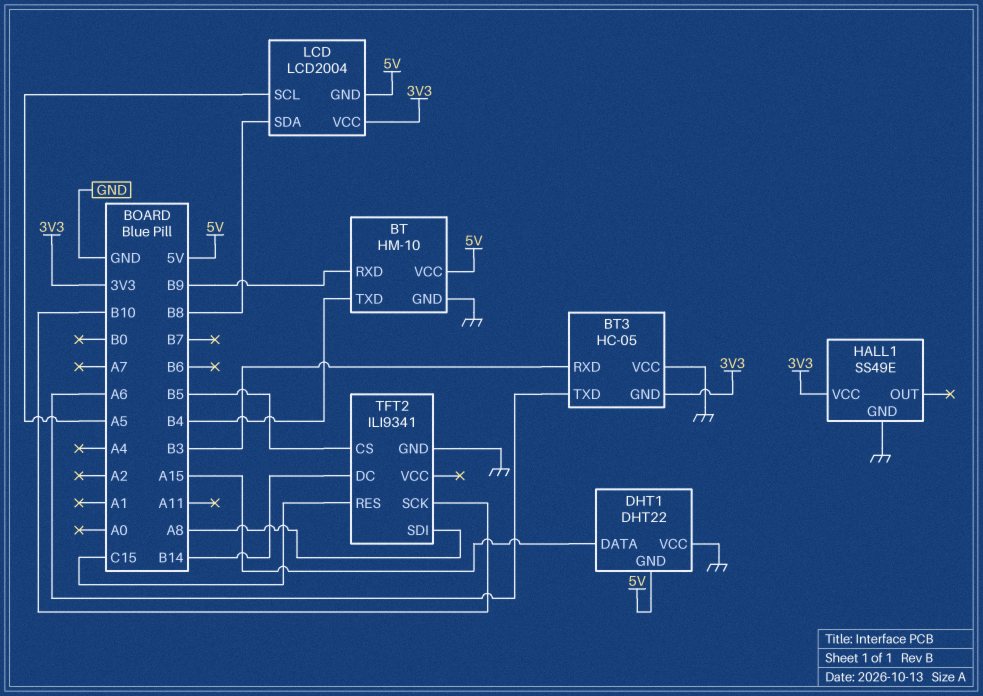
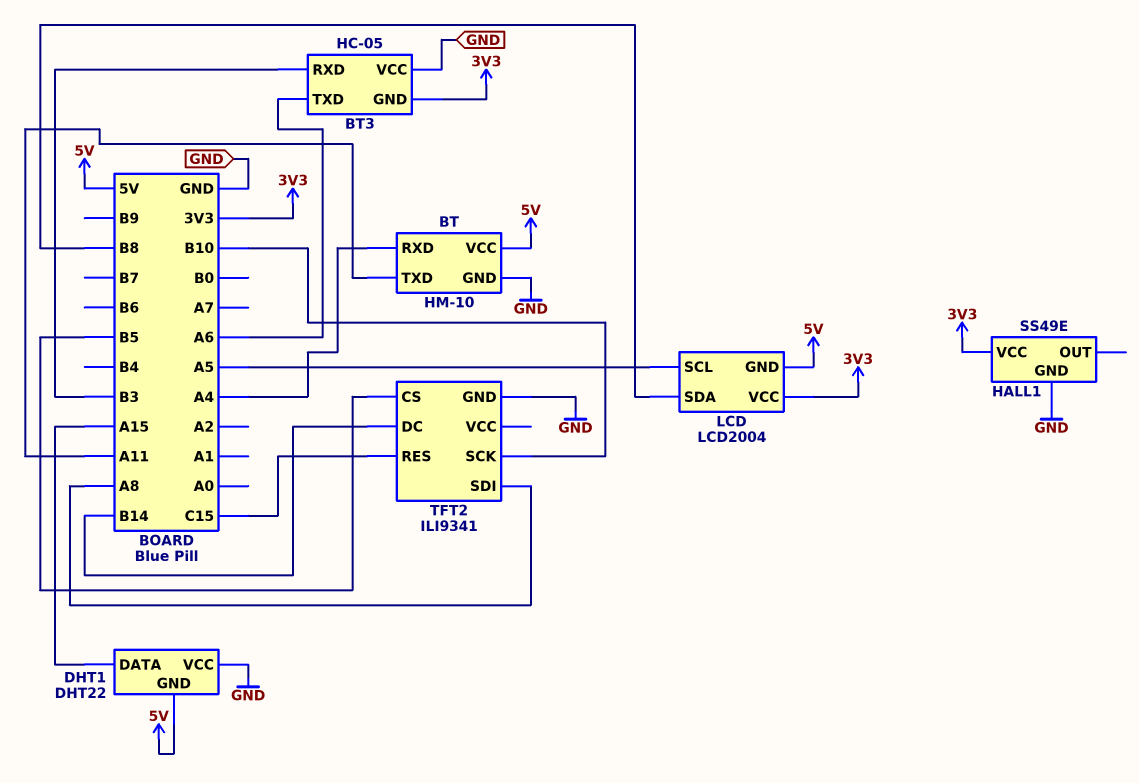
BT pin RXD: B9 -> A4
BT pin TXD: B4 -> A11

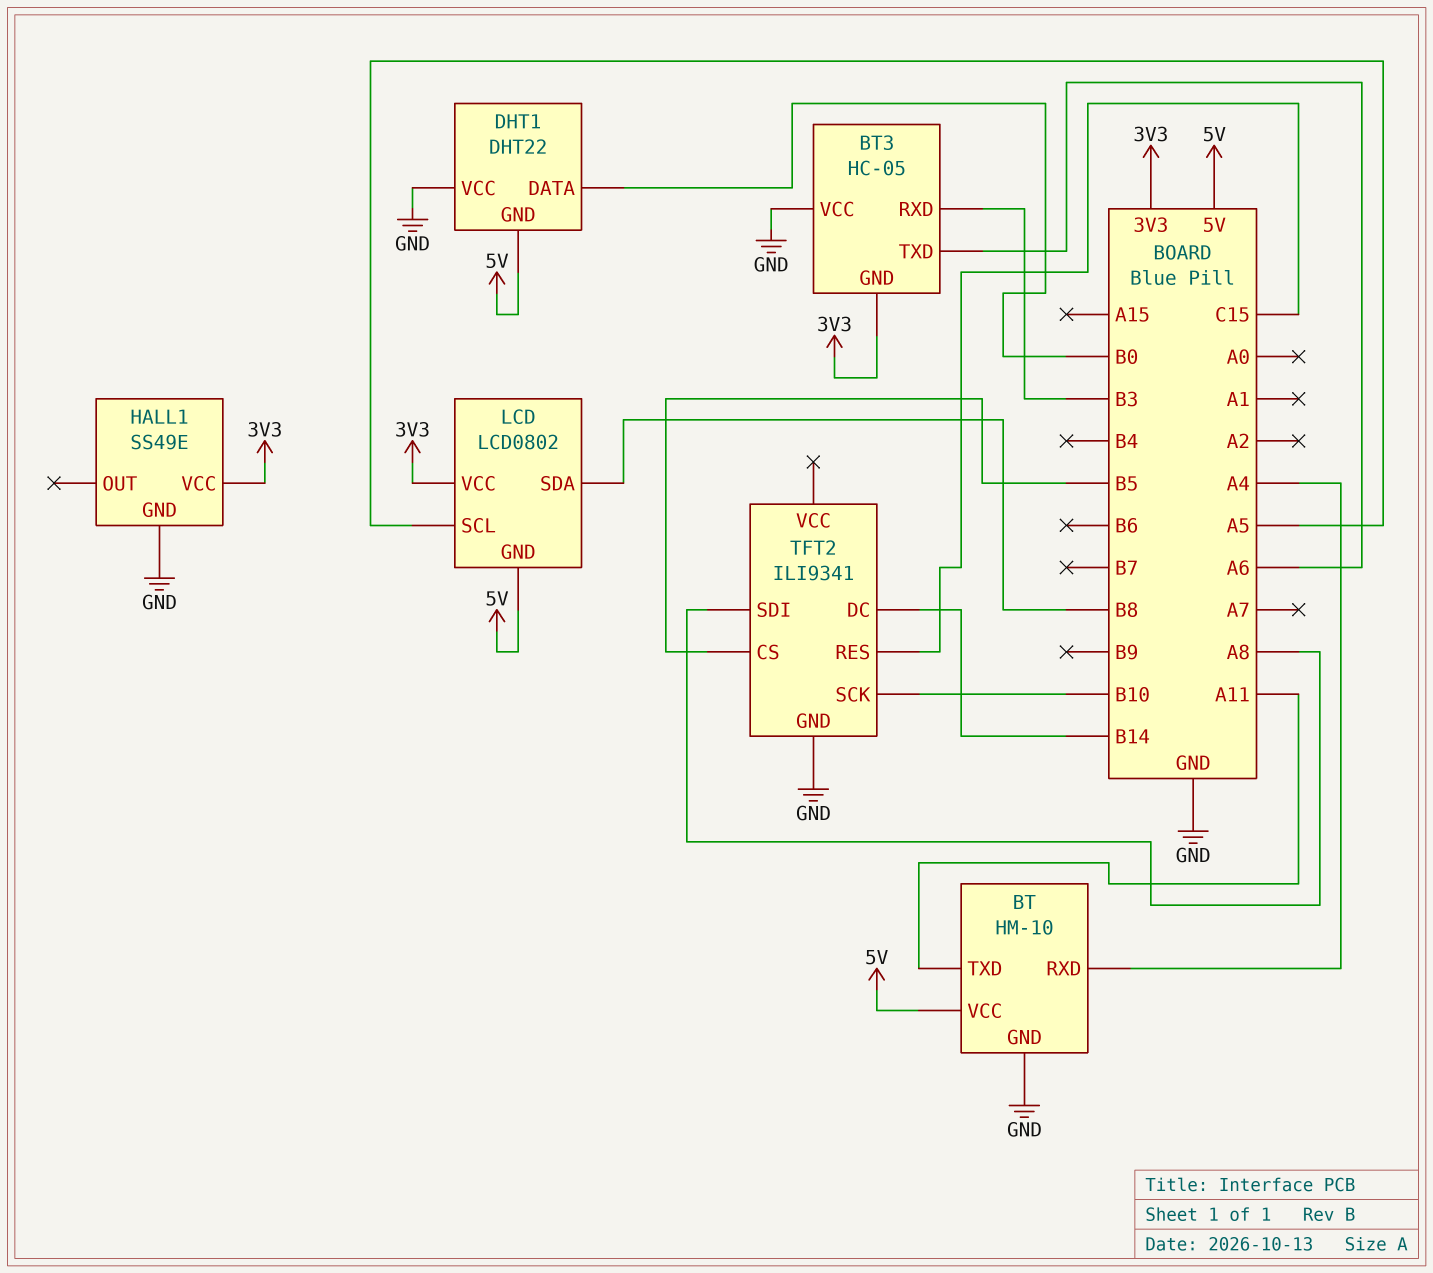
DHT1 pin DATA: A15 -> B0
LCD: LCD2004 -> LCD0802

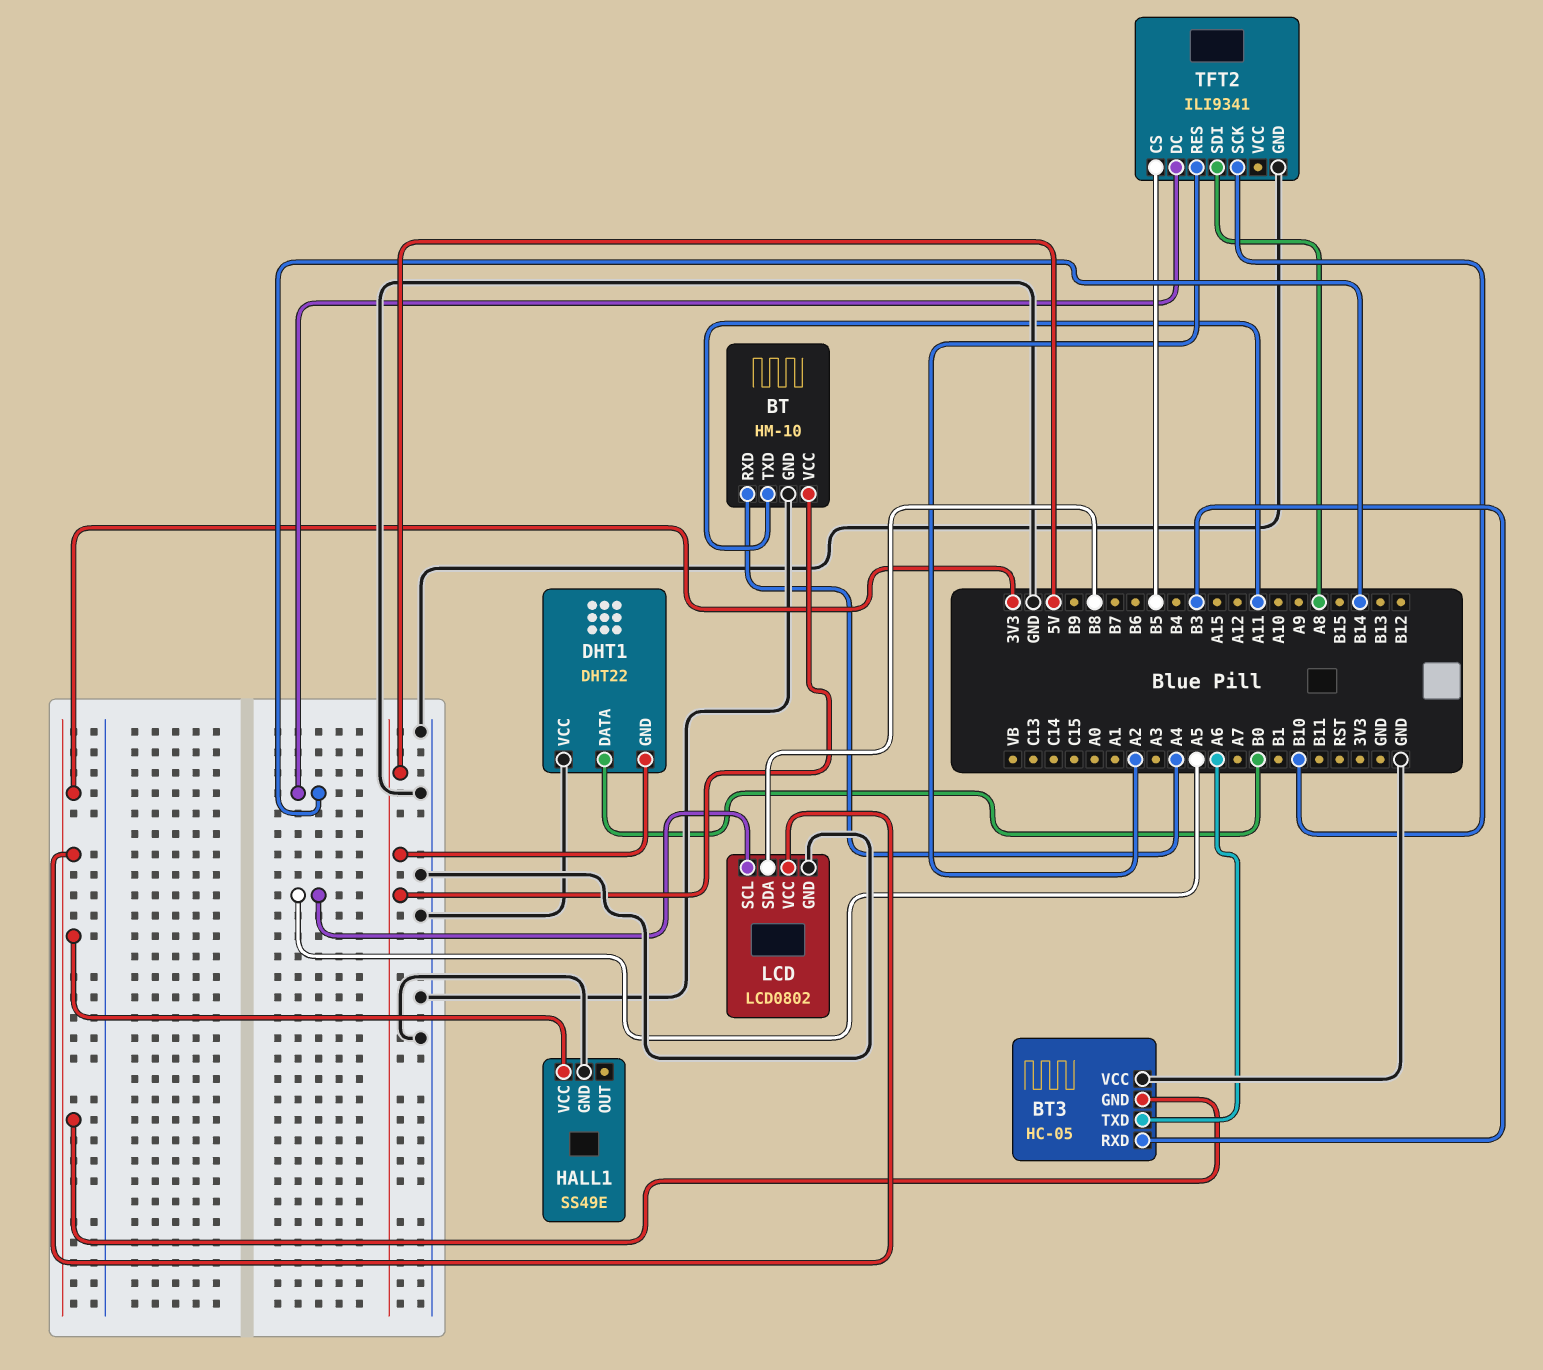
LCD pin GND: 5V -> GND
TFT2 pin RES: C15 -> A2

